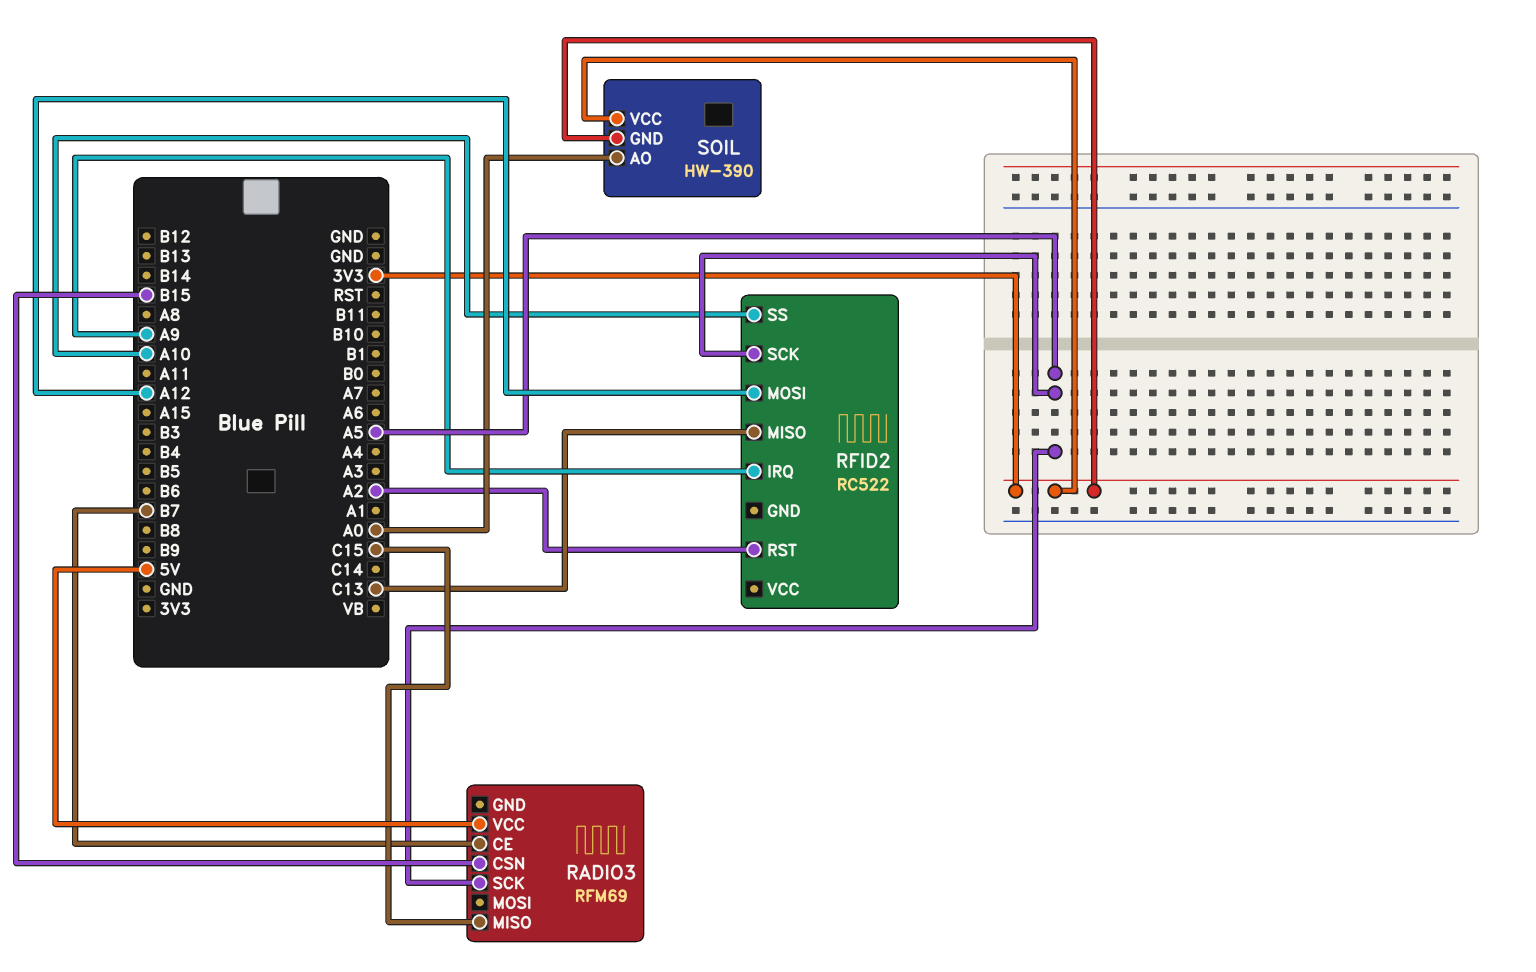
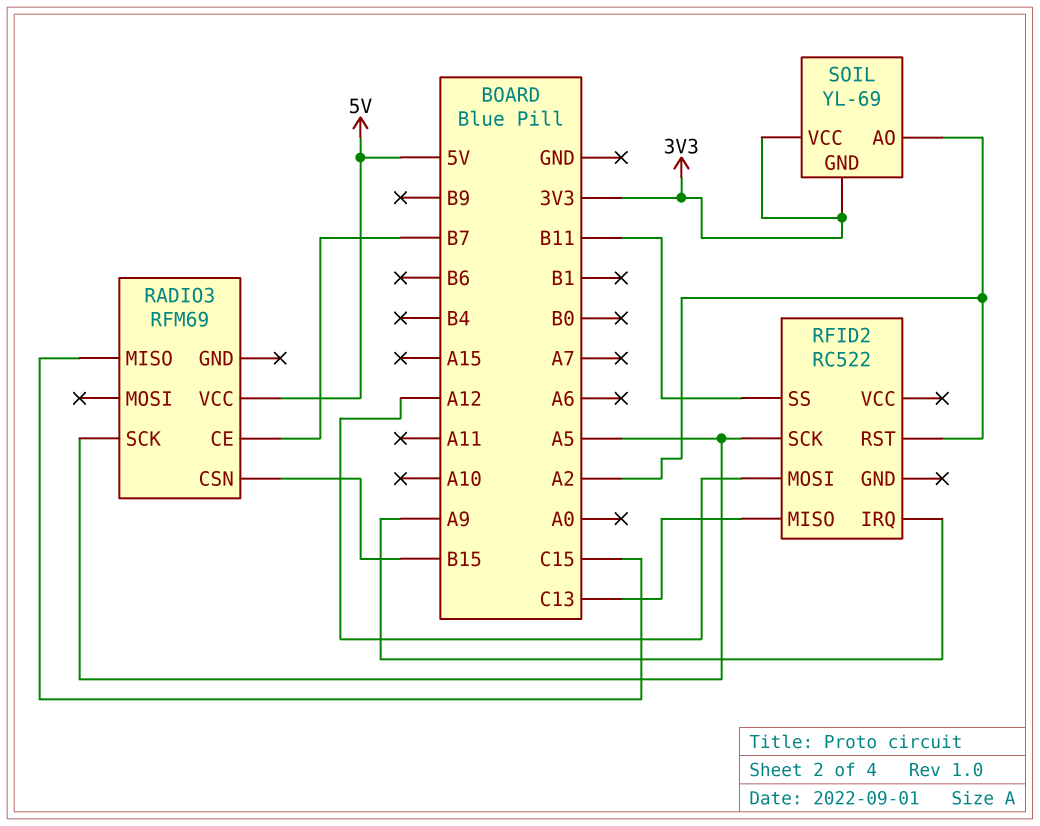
RFID2 pin SS: A10 -> B11
SOIL: HW-390 -> YL-69
SOIL pin AO: A0 -> A2

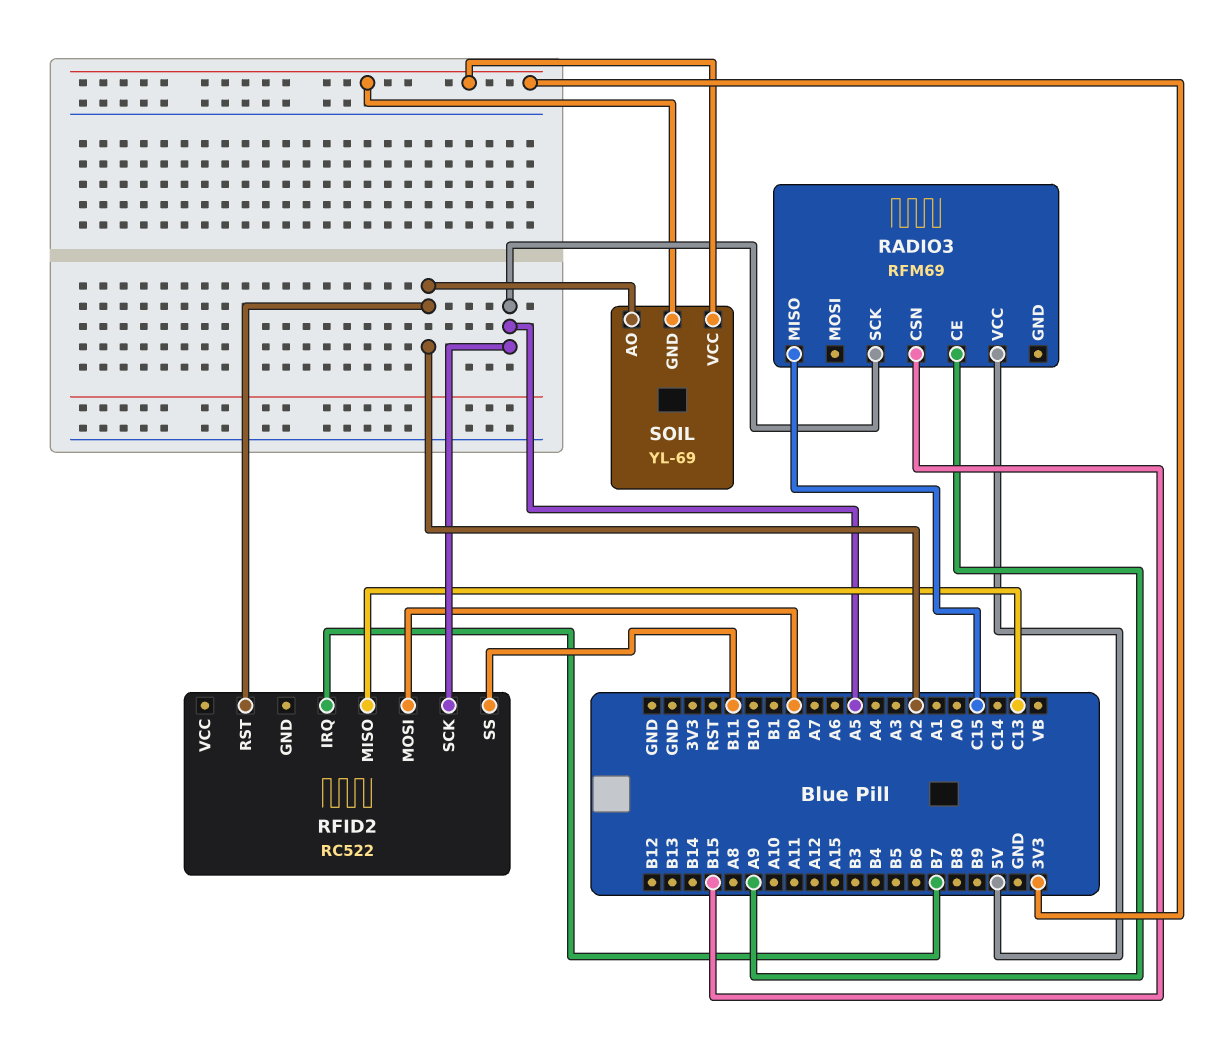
RADIO3 pin CE: B7 -> A9
RFID2 pin IRQ: A9 -> B7
RFID2 pin MOSI: A12 -> B0

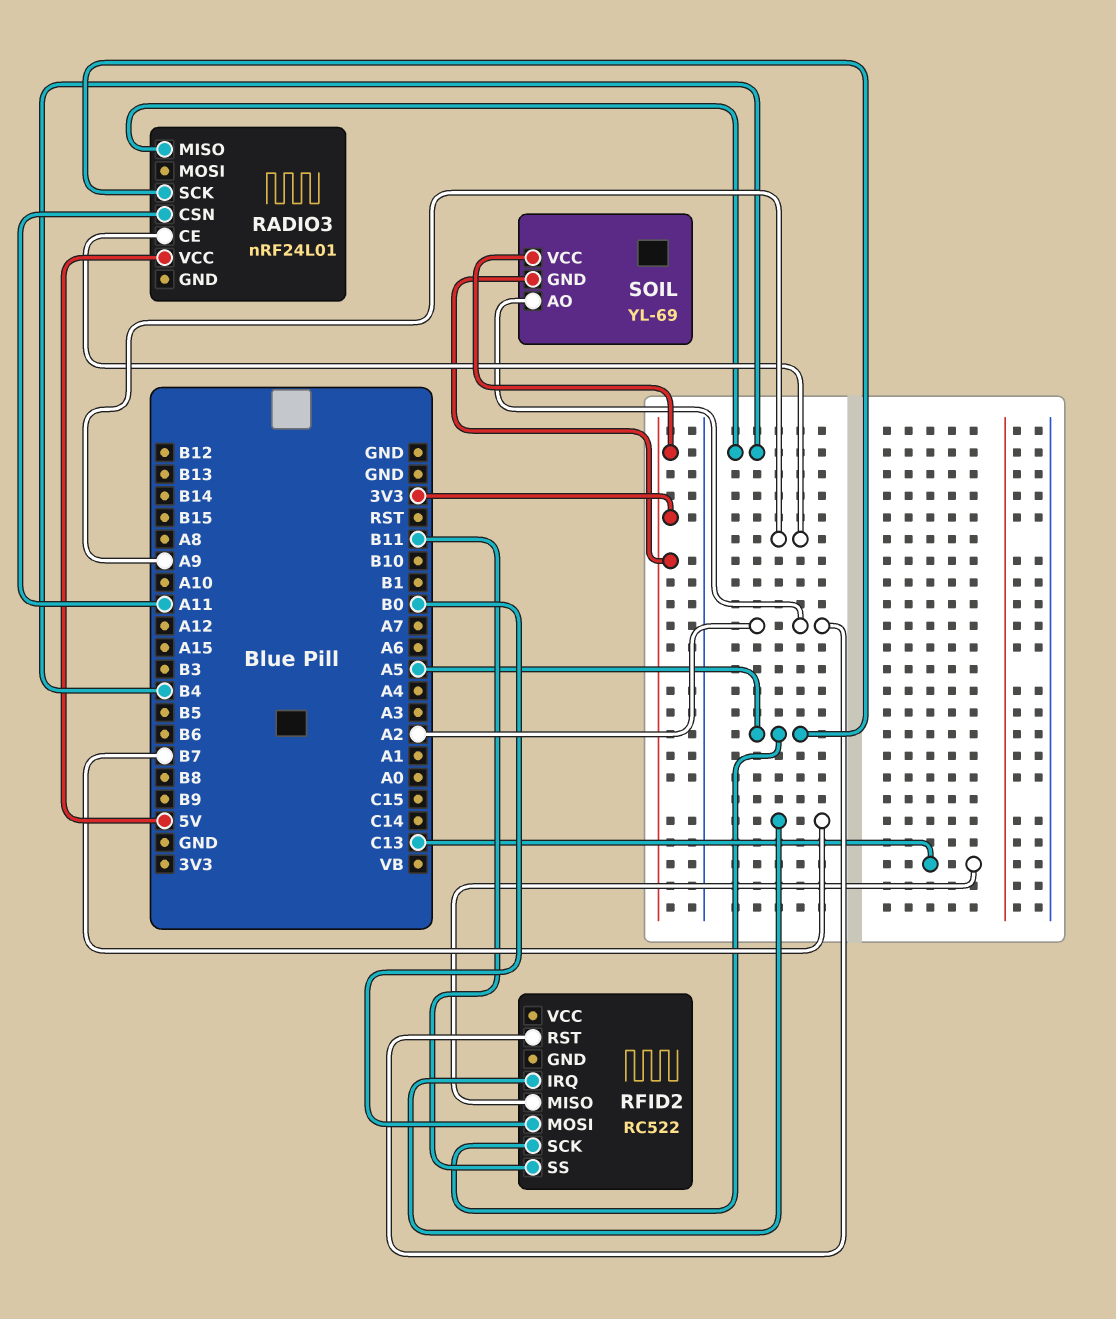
RADIO3: RFM69 -> nRF24L01
RADIO3 pin CSN: B15 -> A11
RADIO3 pin MISO: C15 -> B4

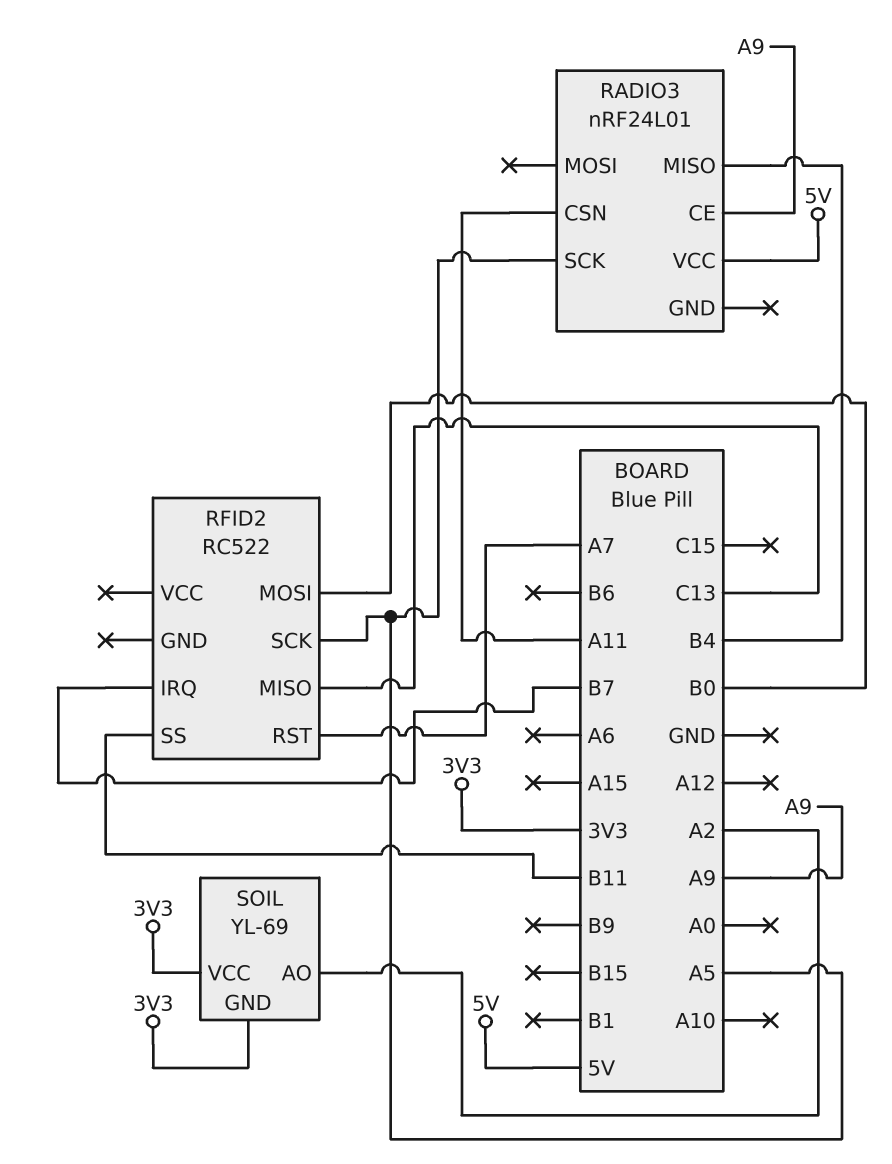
RFID2 pin RST: A2 -> A7

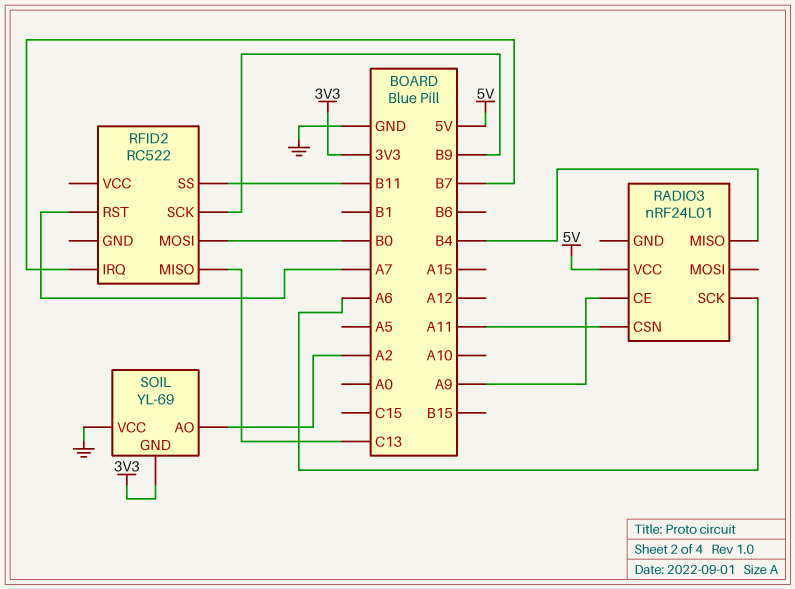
RADIO3 pin SCK: A5 -> A6
RFID2 pin SCK: A5 -> B9
SOIL pin VCC: 3V3 -> GND

